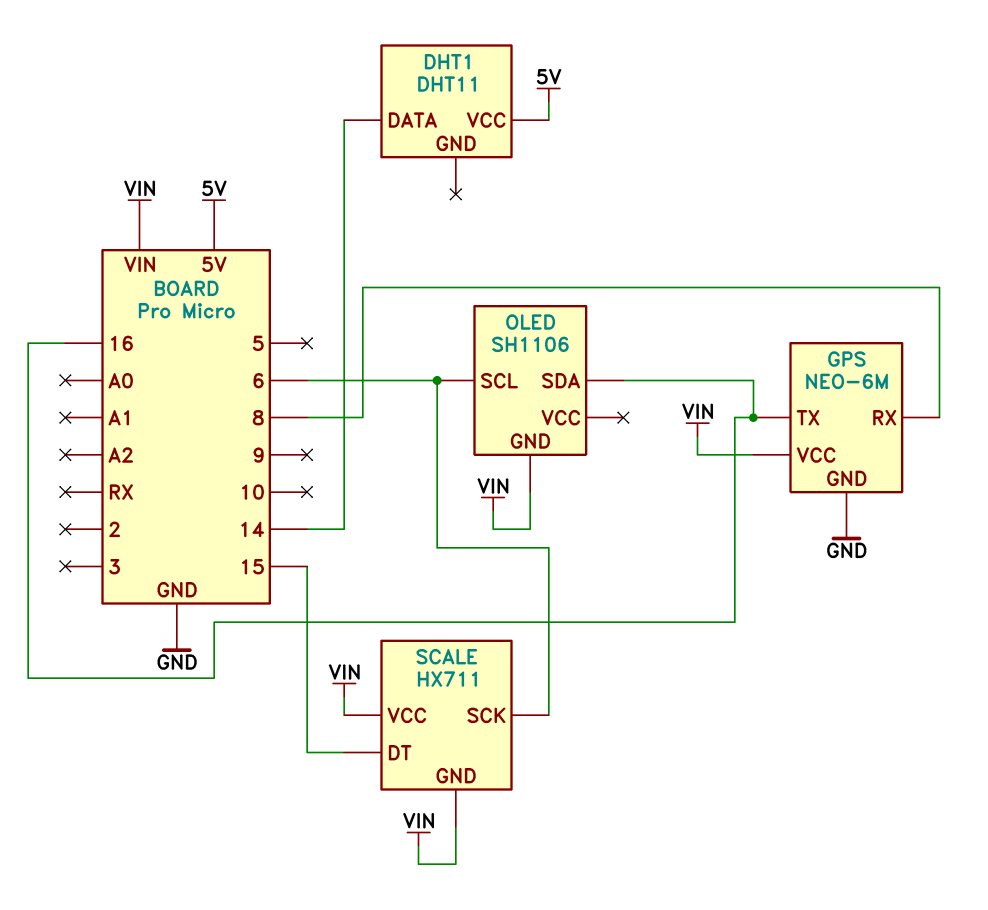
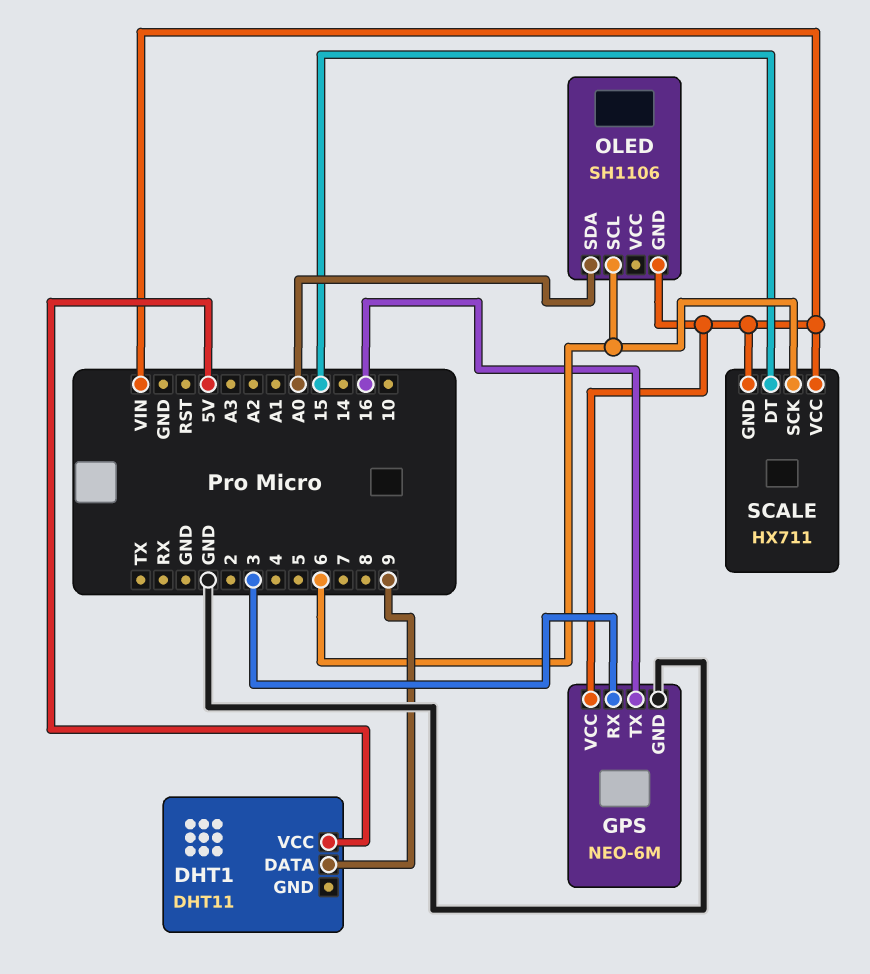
DHT1 pin DATA: 14 -> 9
GPS pin RX: 8 -> 3
OLED pin SDA: 16 -> A0

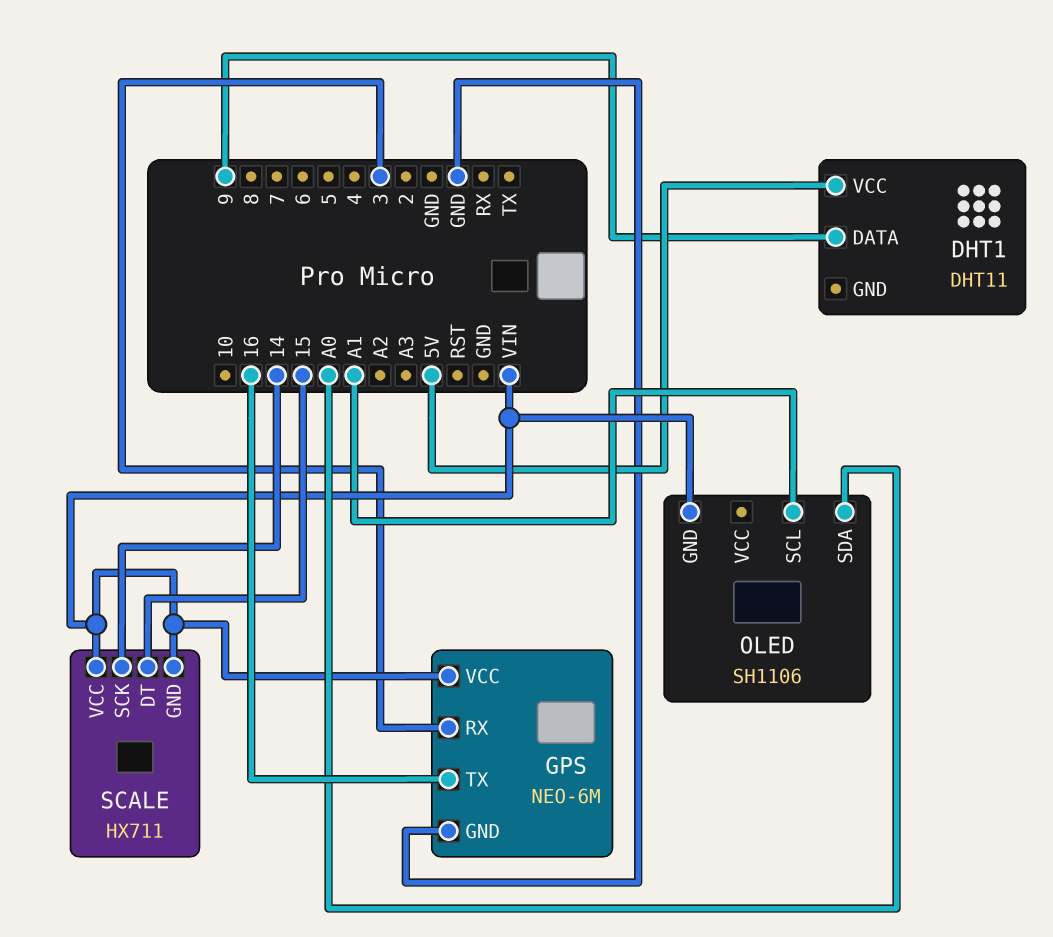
OLED pin SCL: 6 -> A1
SCALE pin SCK: 6 -> 14

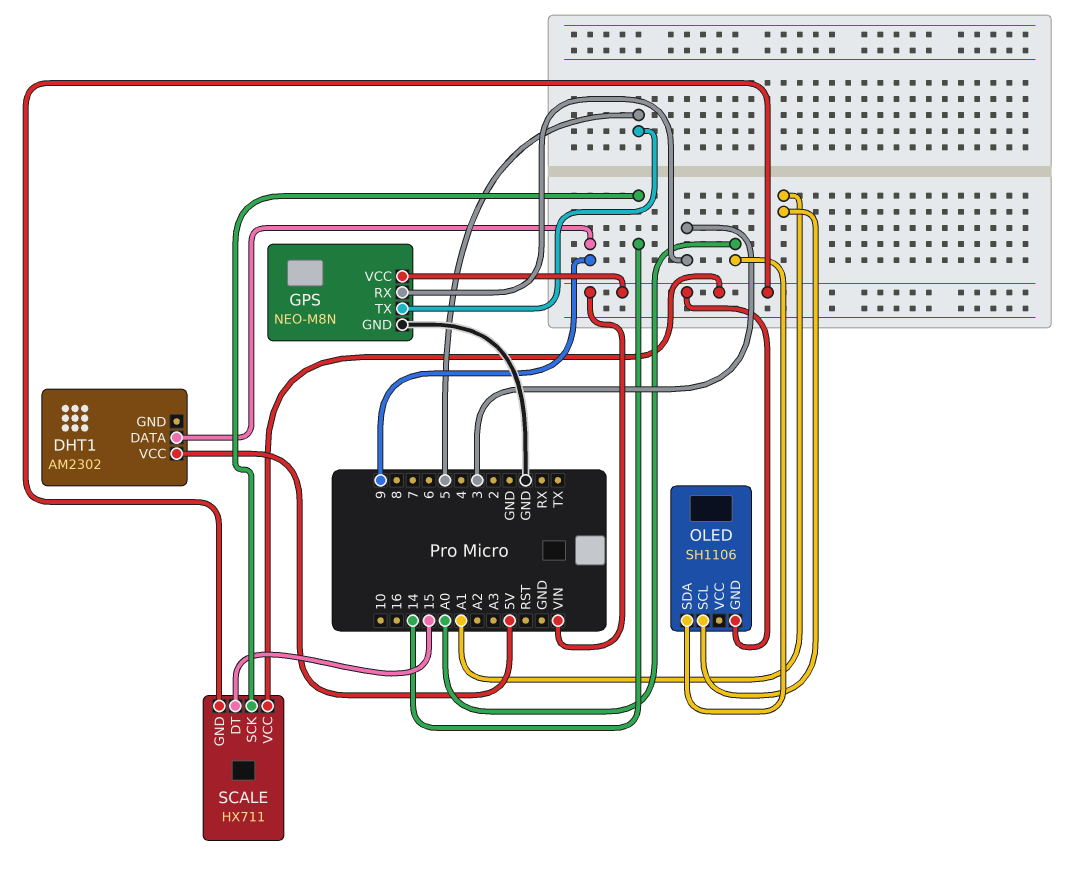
DHT1: DHT11 -> AM2302
GPS: NEO-6M -> NEO-M8N
GPS pin TX: 16 -> 5

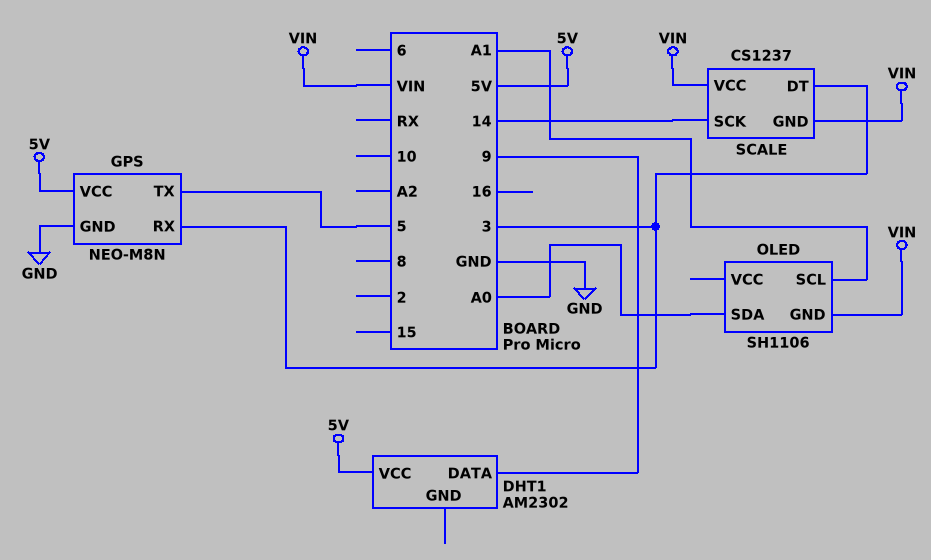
GPS pin VCC: VIN -> 5V
SCALE: HX711 -> CS1237
SCALE pin DT: 15 -> 3

